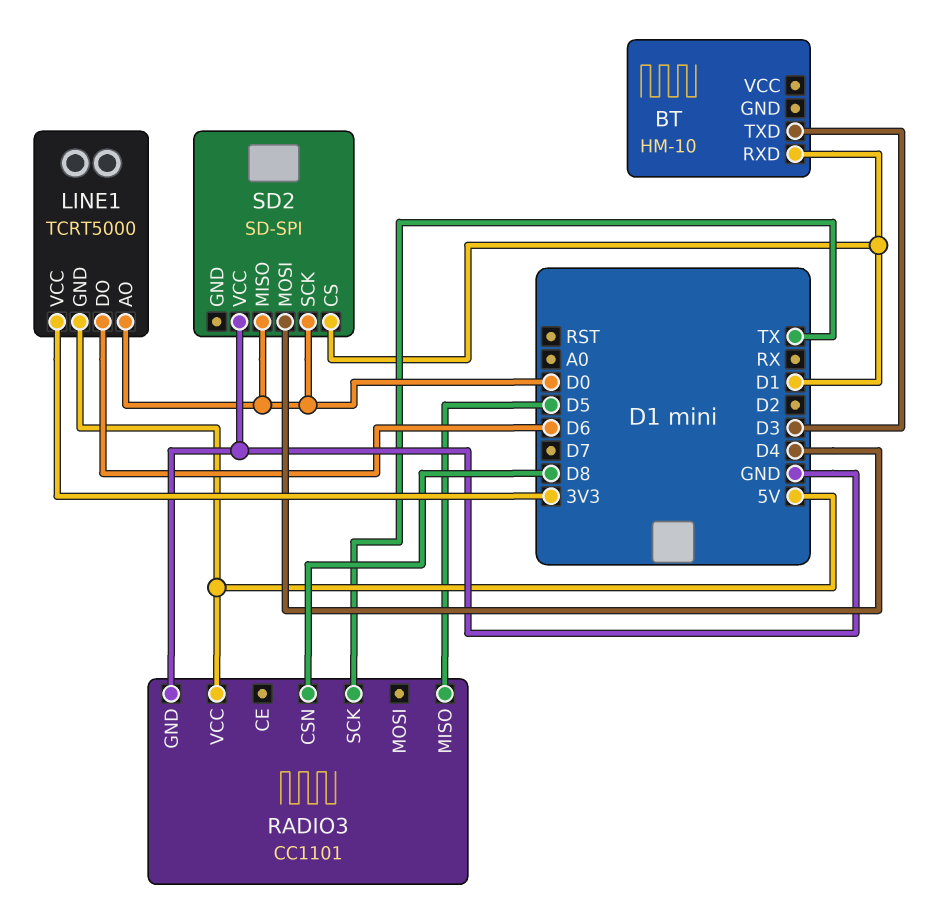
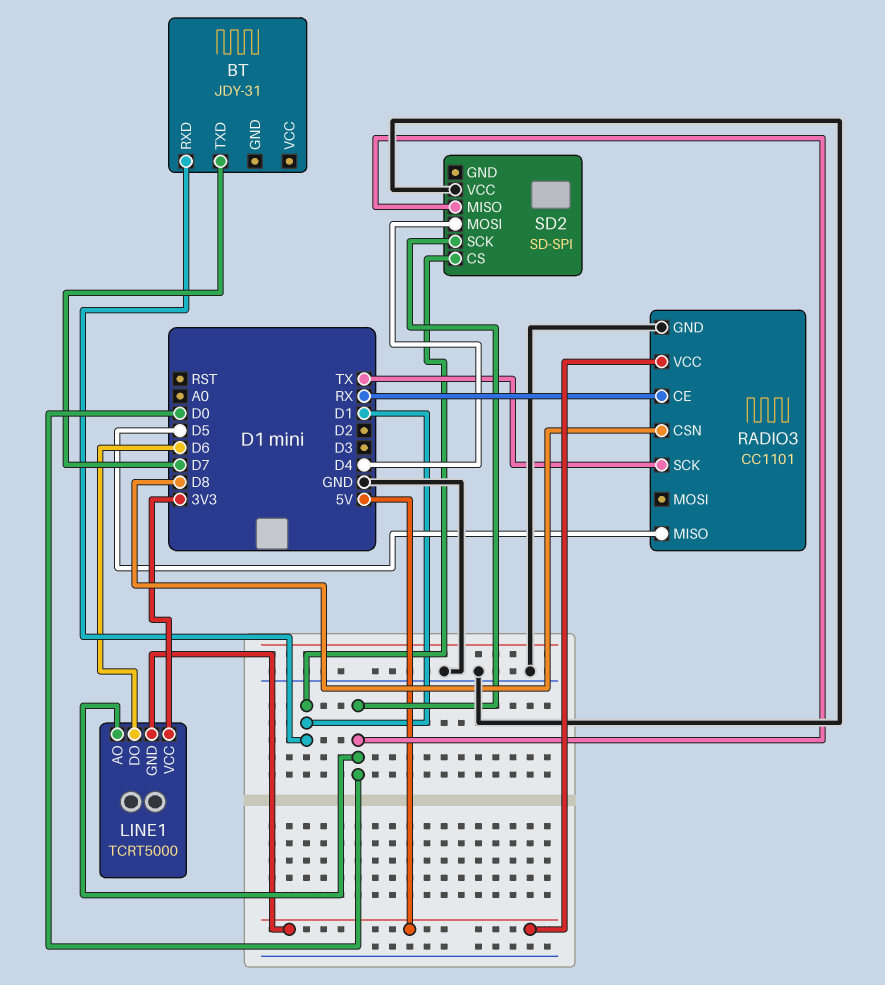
BT: HM-10 -> JDY-31
BT pin TXD: D3 -> D7
RADIO3 pin CE: none -> RX

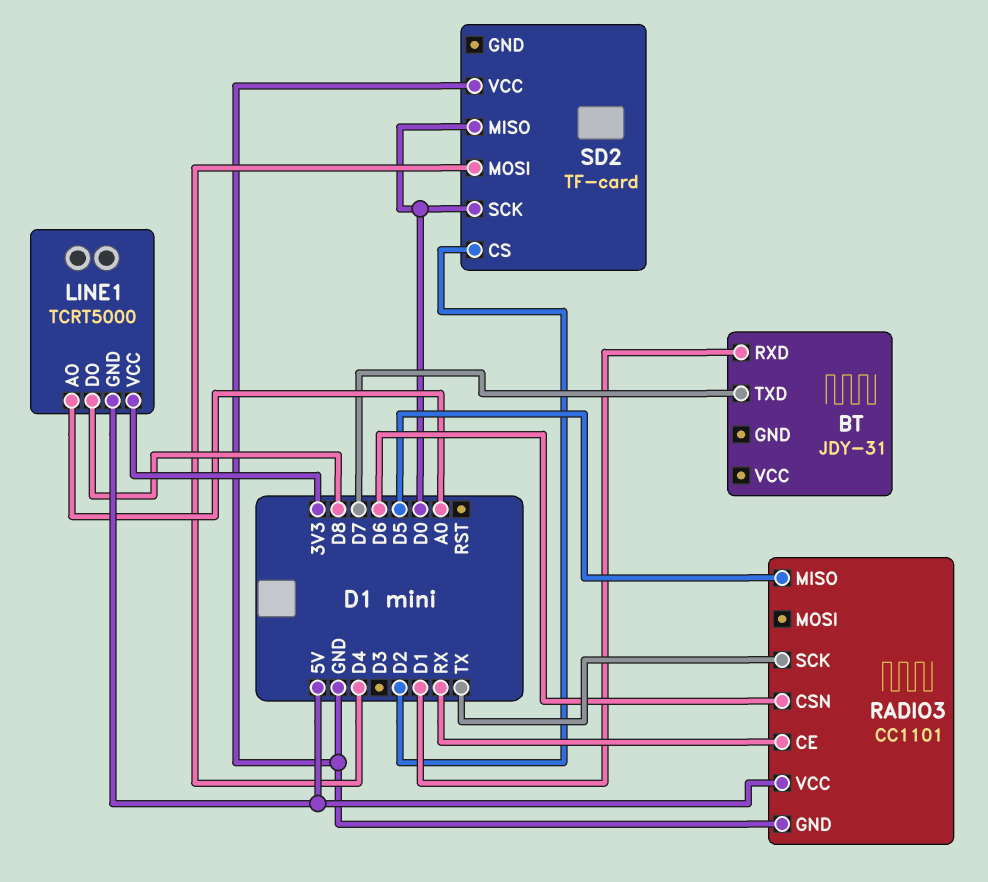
LINE1 pin AO: D0 -> A0
LINE1 pin DO: D6 -> D8
RADIO3 pin CSN: D8 -> D6
SD2: SD-SPI -> TF-card
SD2 pin CS: D1 -> D2

